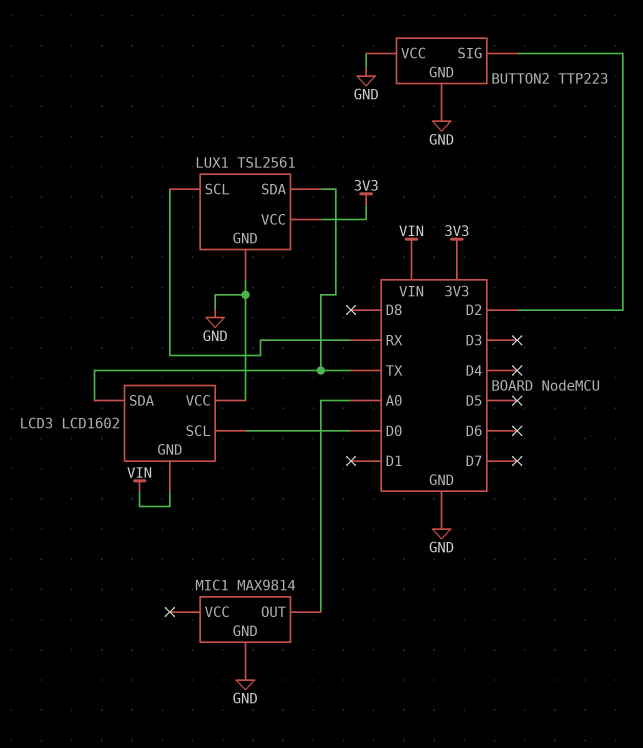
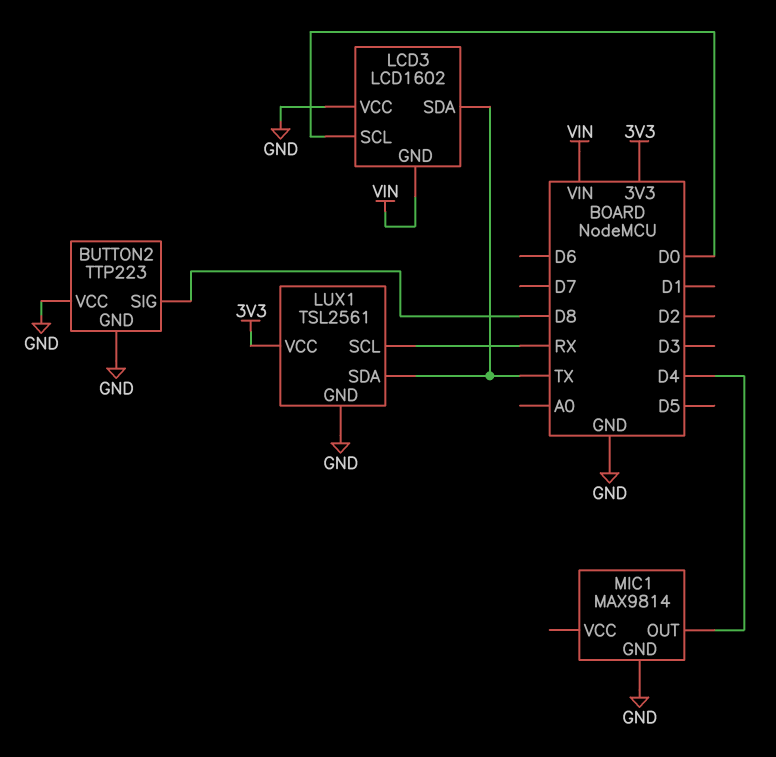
BUTTON2 pin SIG: D2 -> D8
MIC1 pin OUT: A0 -> D4

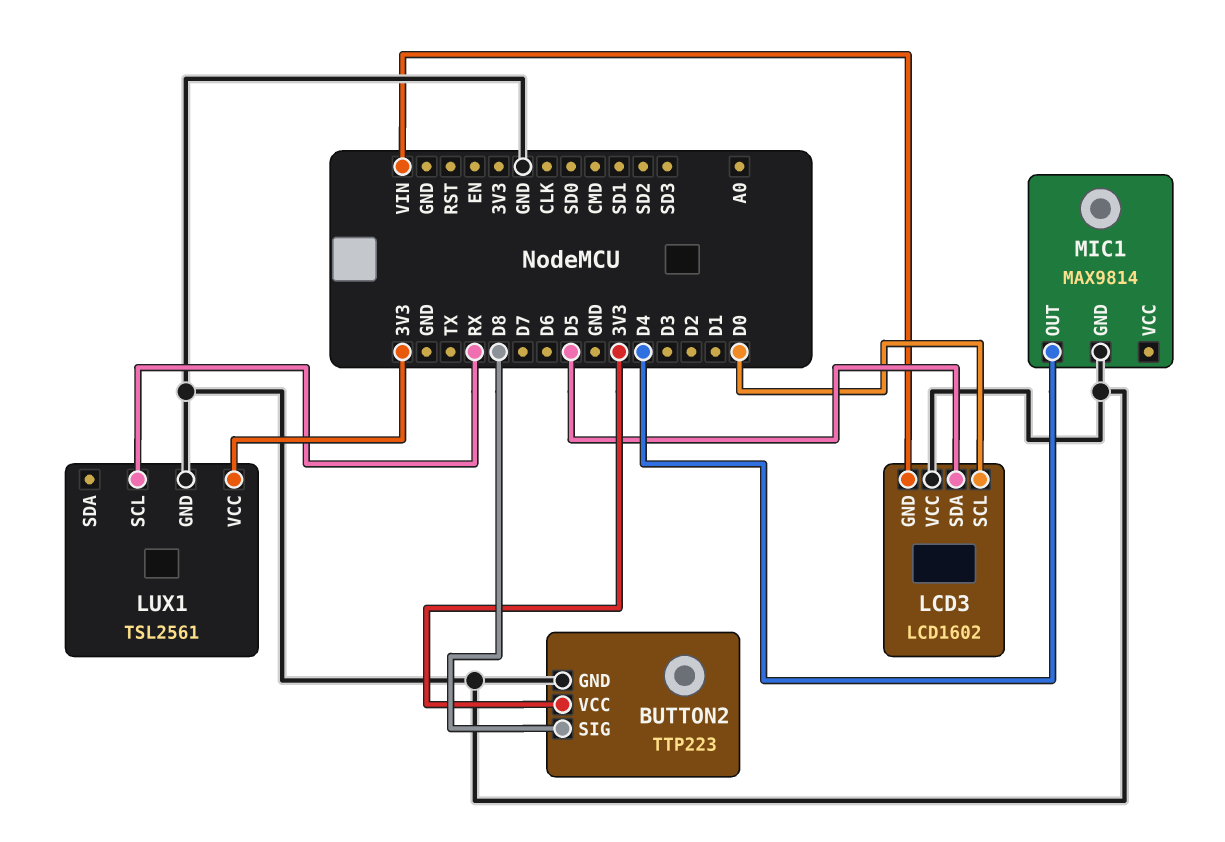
BUTTON2 pin VCC: GND -> 3V3
LCD3 pin SDA: TX -> D5
LUX1 pin SDA: TX -> none

